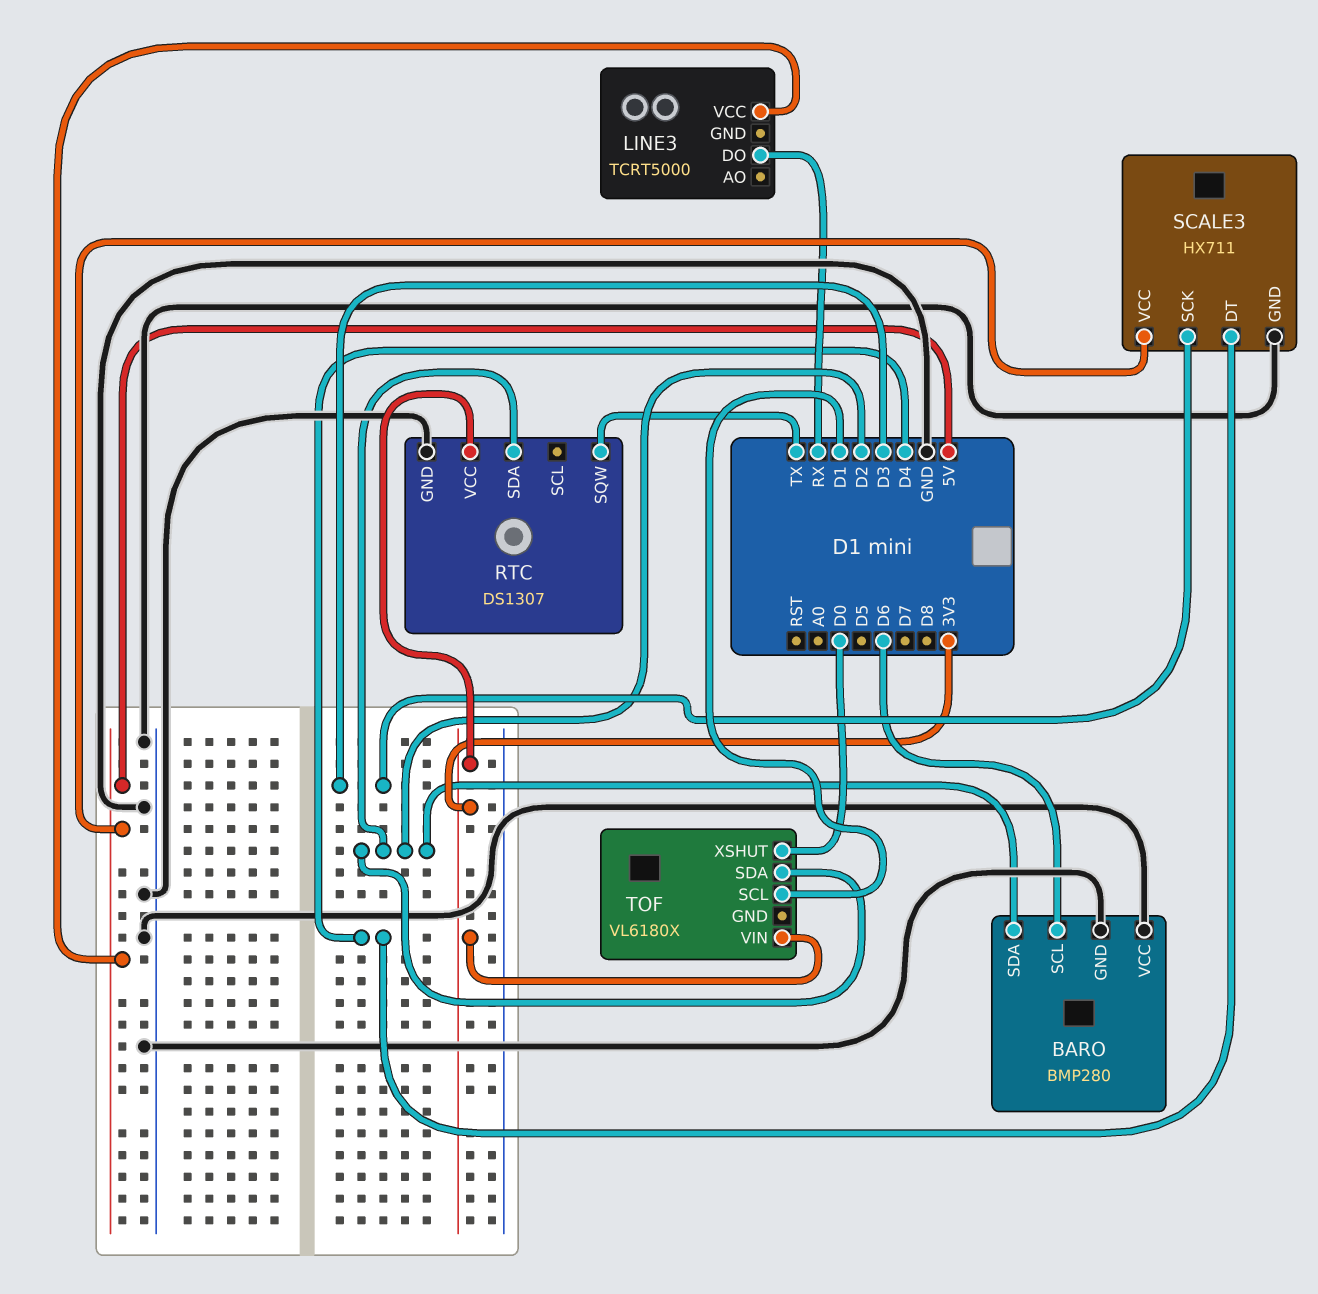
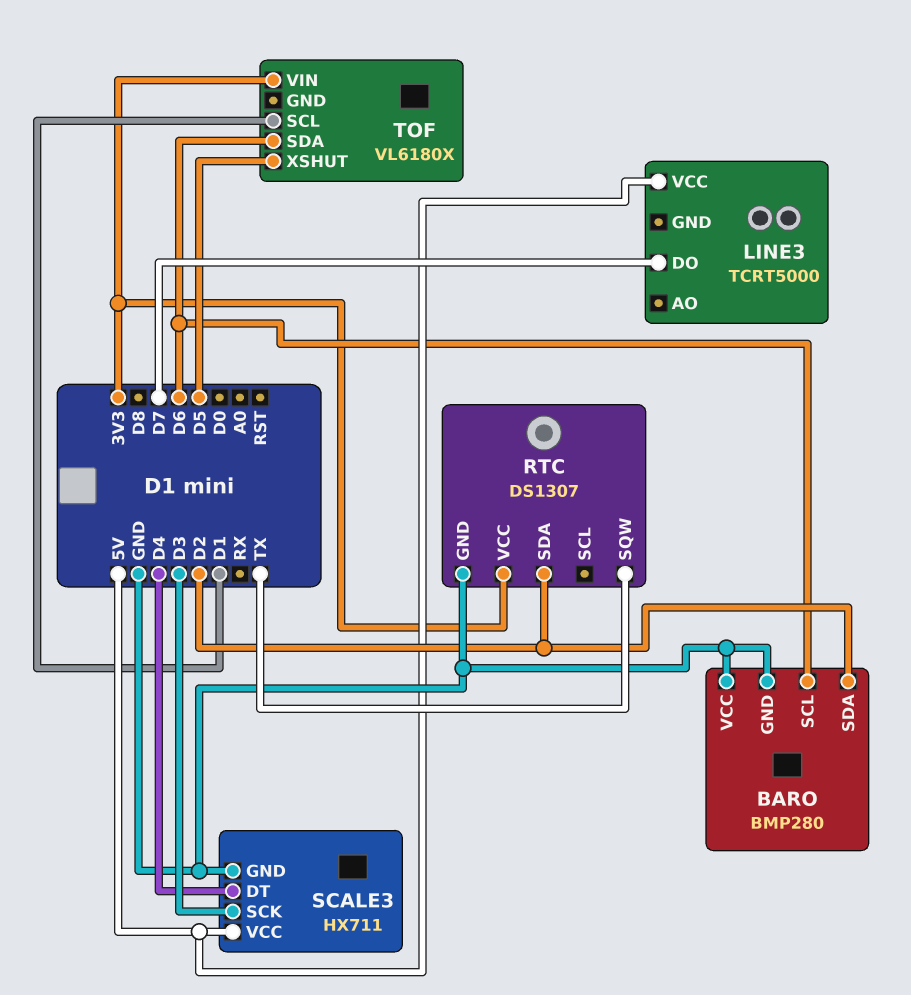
LINE3 pin DO: RX -> D7
TOF pin SDA: D2 -> D6
TOF pin XSHUT: D0 -> D5

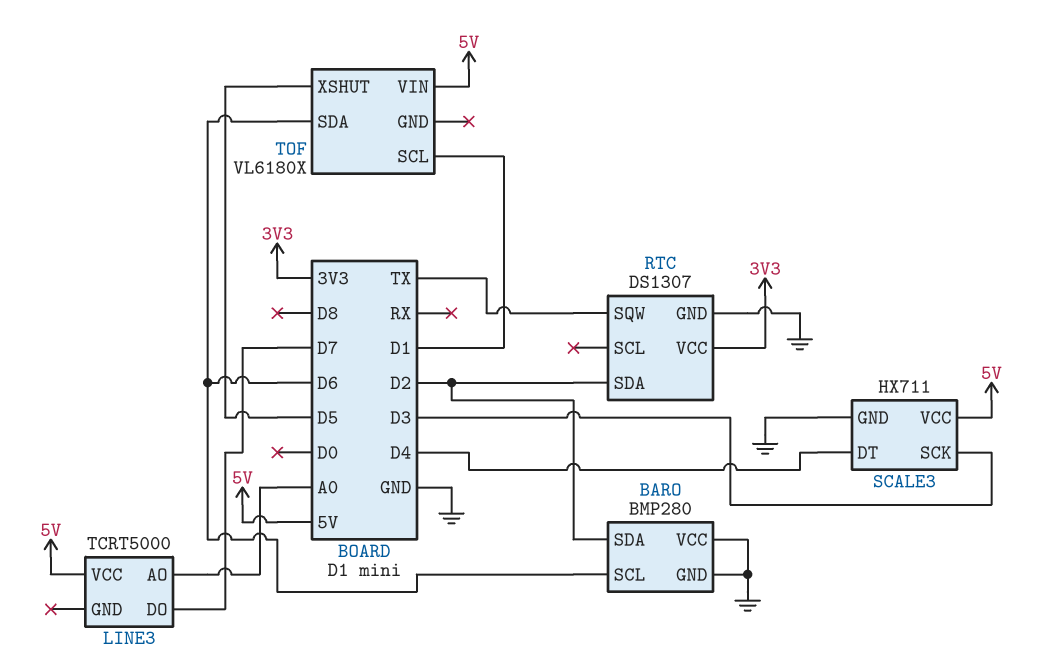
LINE3 pin AO: none -> A0
TOF pin VIN: 3V3 -> 5V

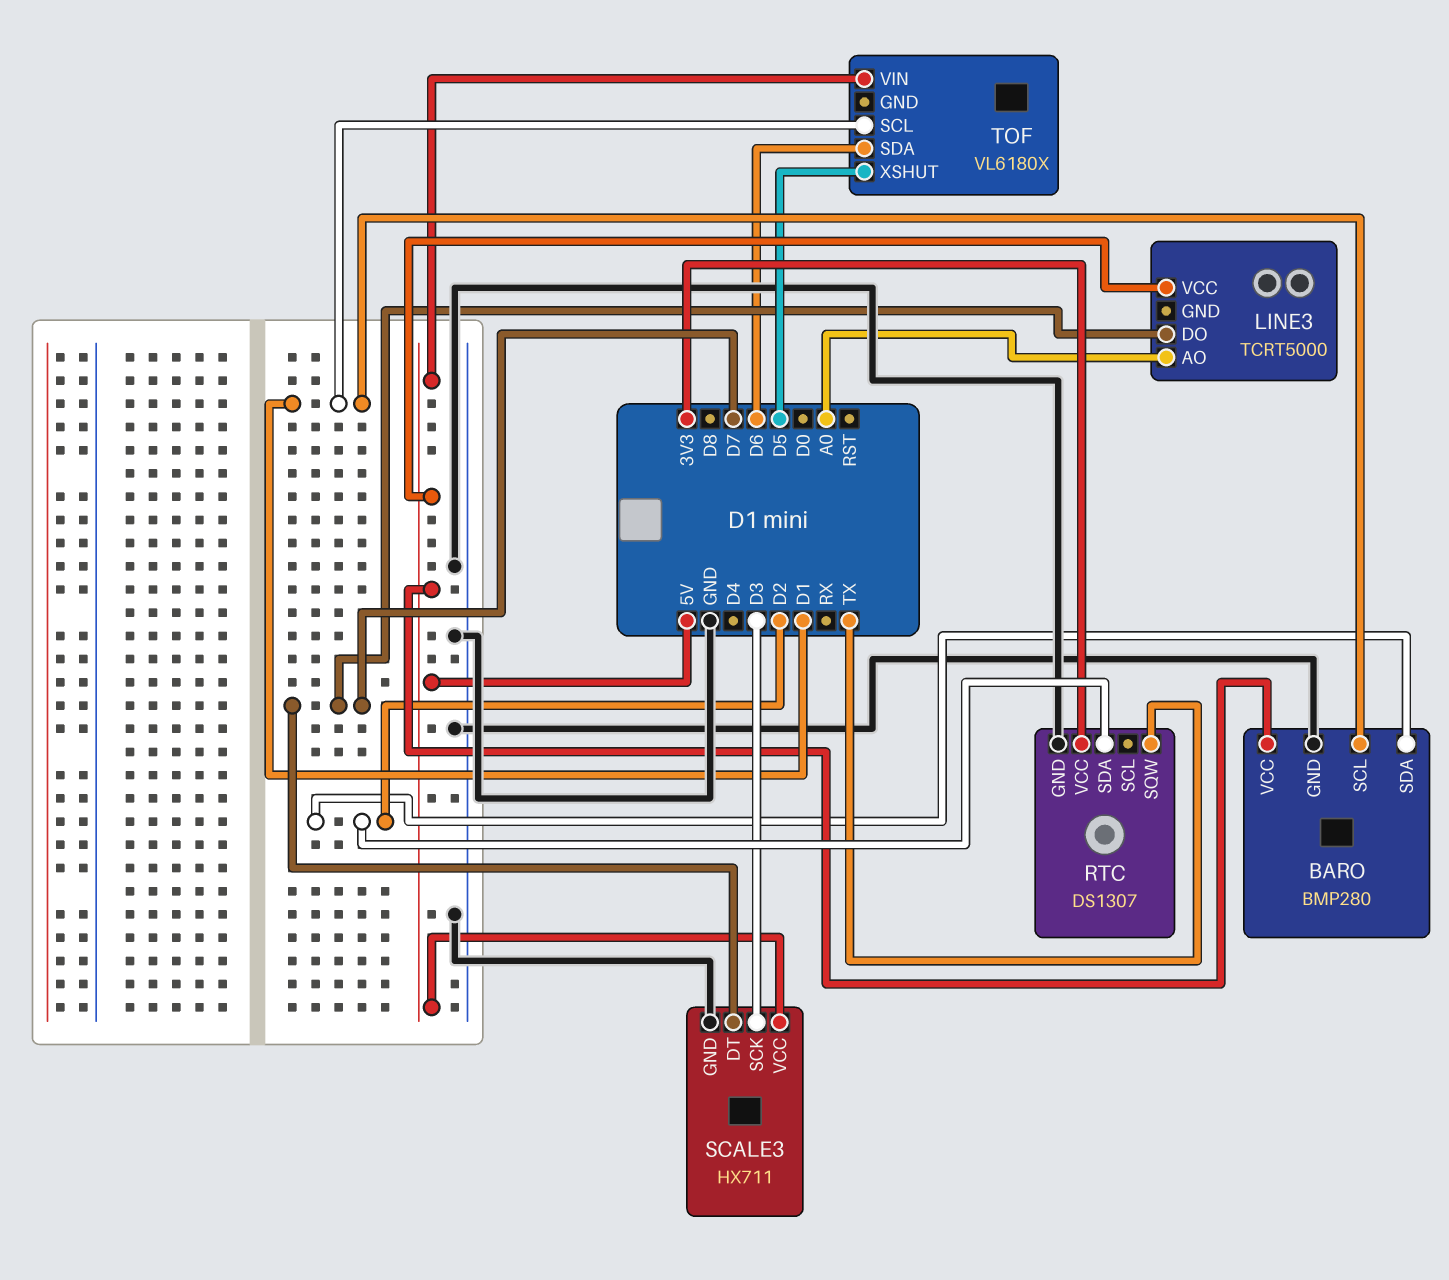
BARO pin SCL: D6 -> D1
BARO pin VCC: GND -> 5V
SCALE3 pin DT: D4 -> D7

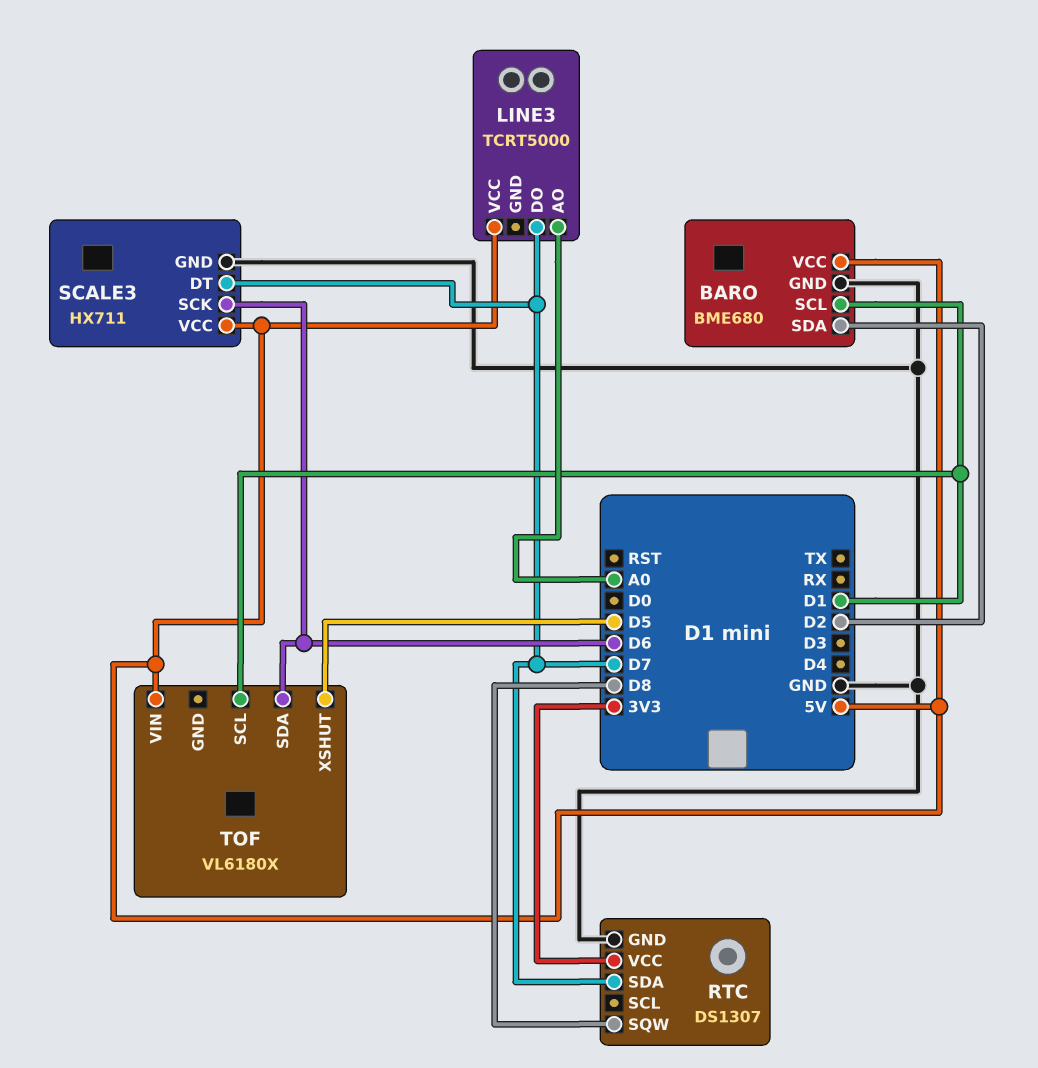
BARO: BMP280 -> BME680
RTC pin SDA: D2 -> D7
RTC pin SQW: TX -> D8
SCALE3 pin SCK: D3 -> D6

